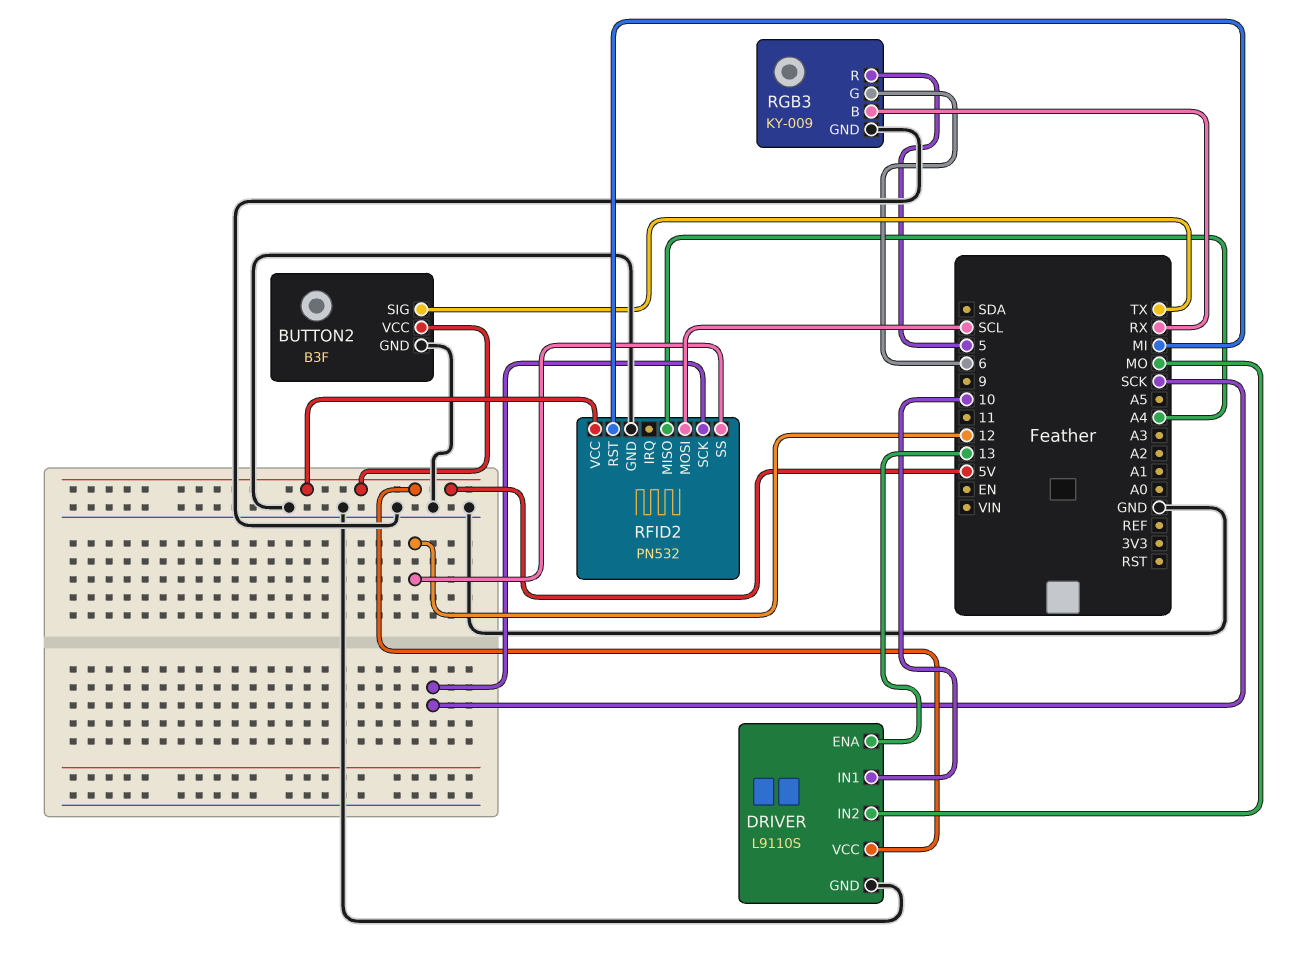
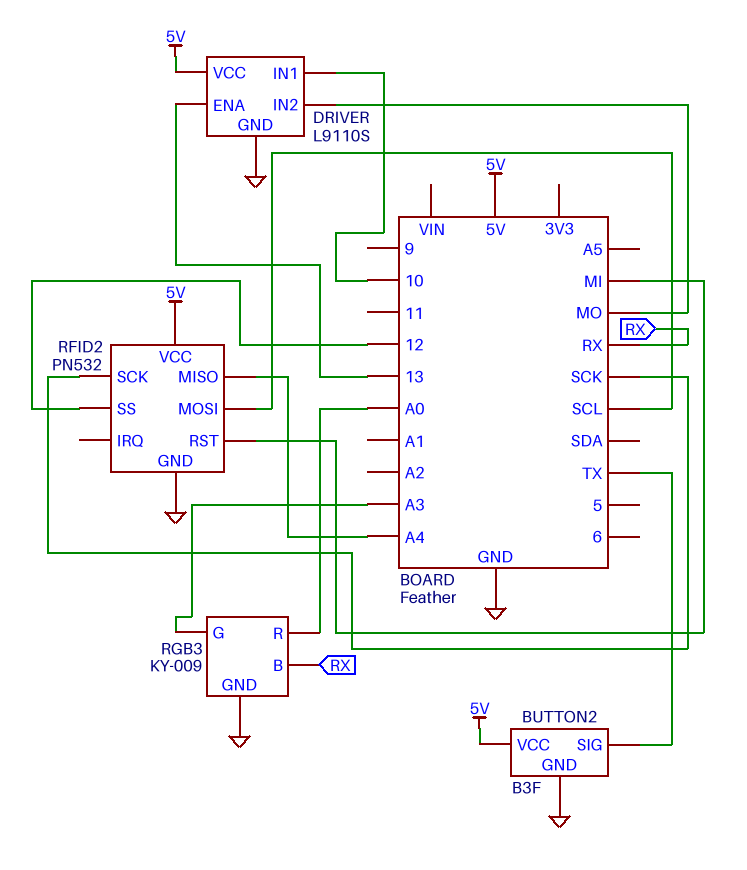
RGB3 pin G: 6 -> A3
RGB3 pin R: 5 -> A0

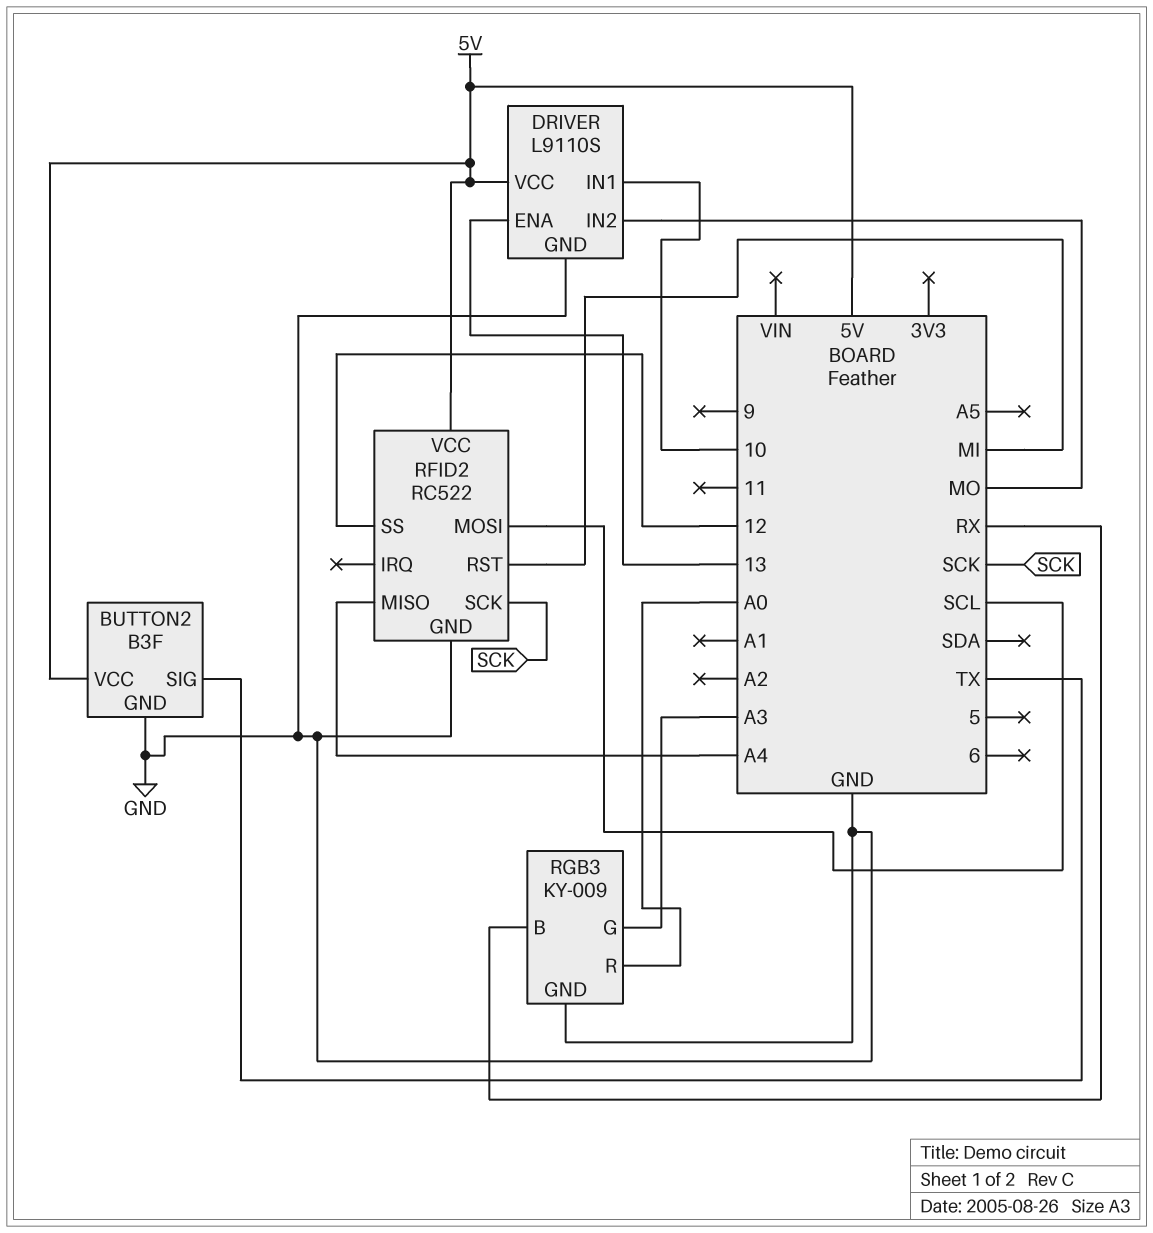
RFID2: PN532 -> RC522

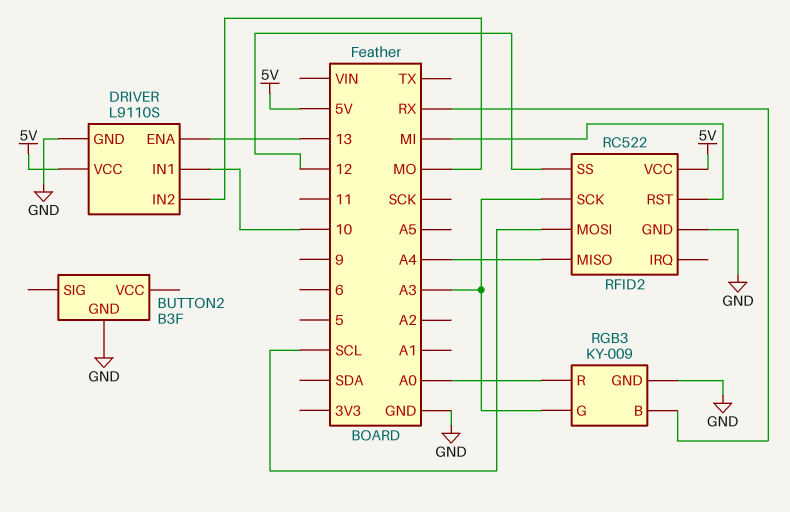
BUTTON2 pin SIG: TX -> none
BUTTON2 pin VCC: 5V -> none
RFID2 pin SCK: SCK -> A3

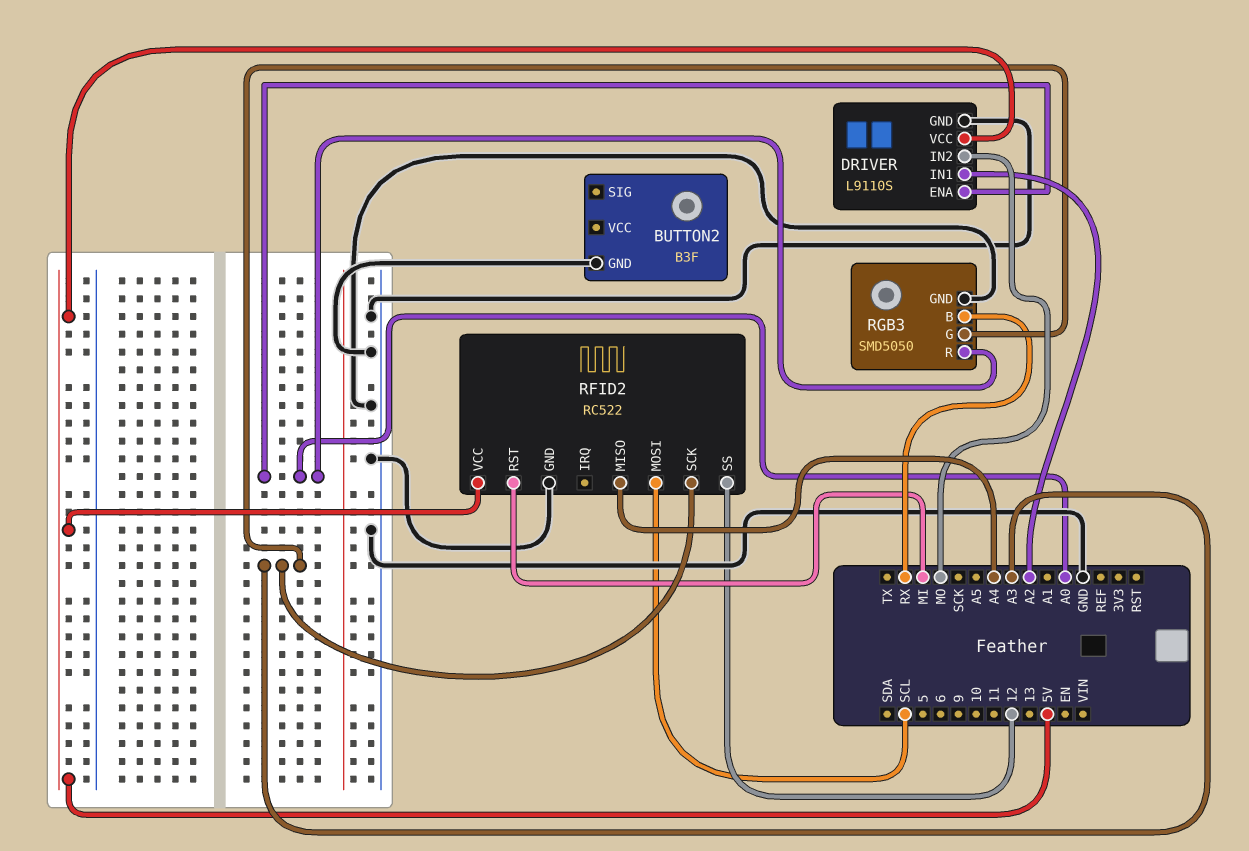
DRIVER pin ENA: 13 -> A0
DRIVER pin IN1: 10 -> A2
RGB3: KY-009 -> SMD5050

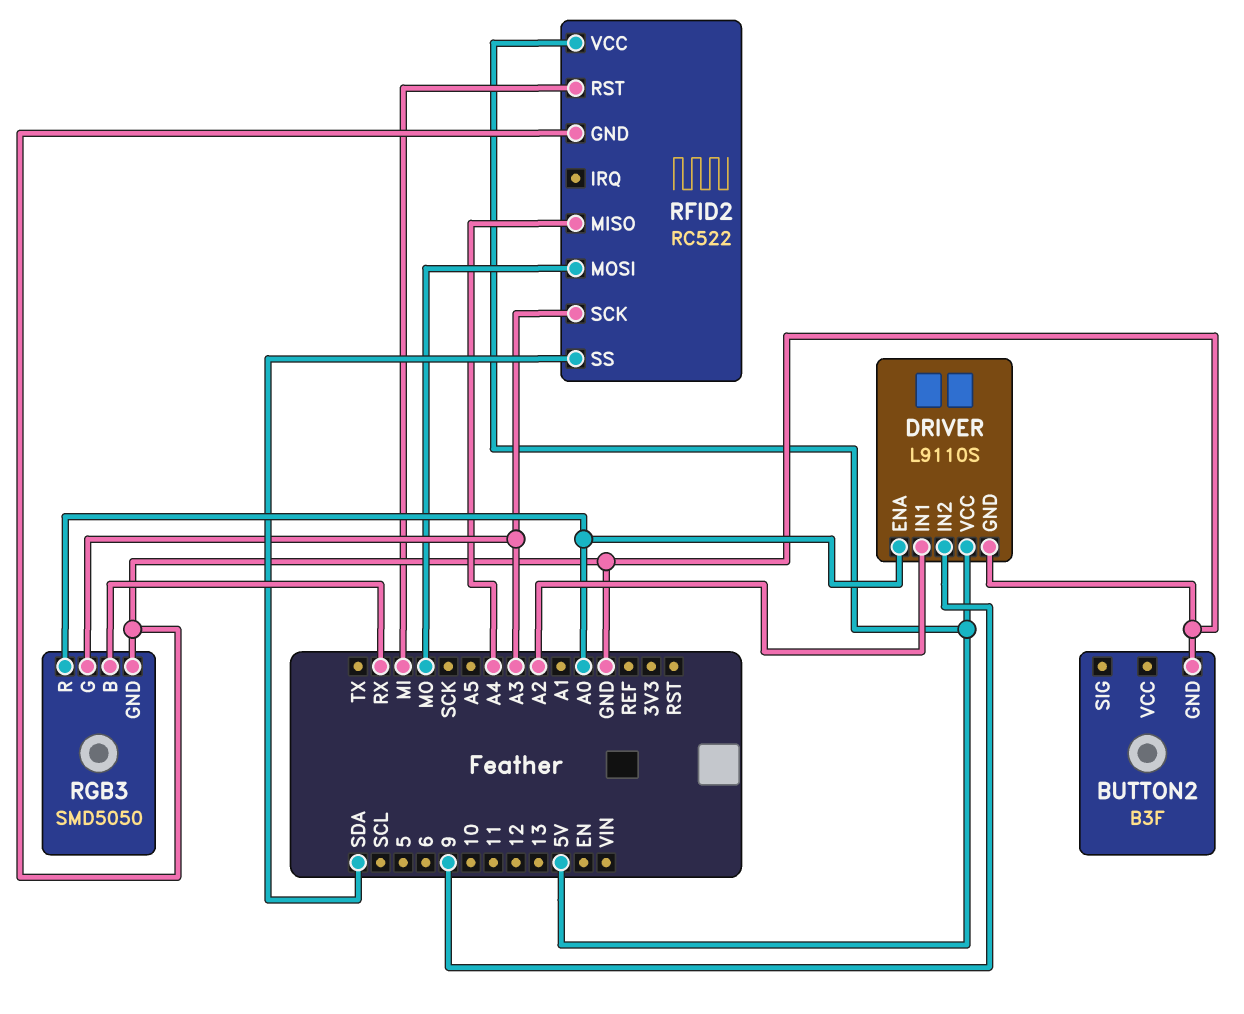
DRIVER pin IN2: MO -> 9
RFID2 pin MOSI: SCL -> MO
RFID2 pin SS: 12 -> SDA

